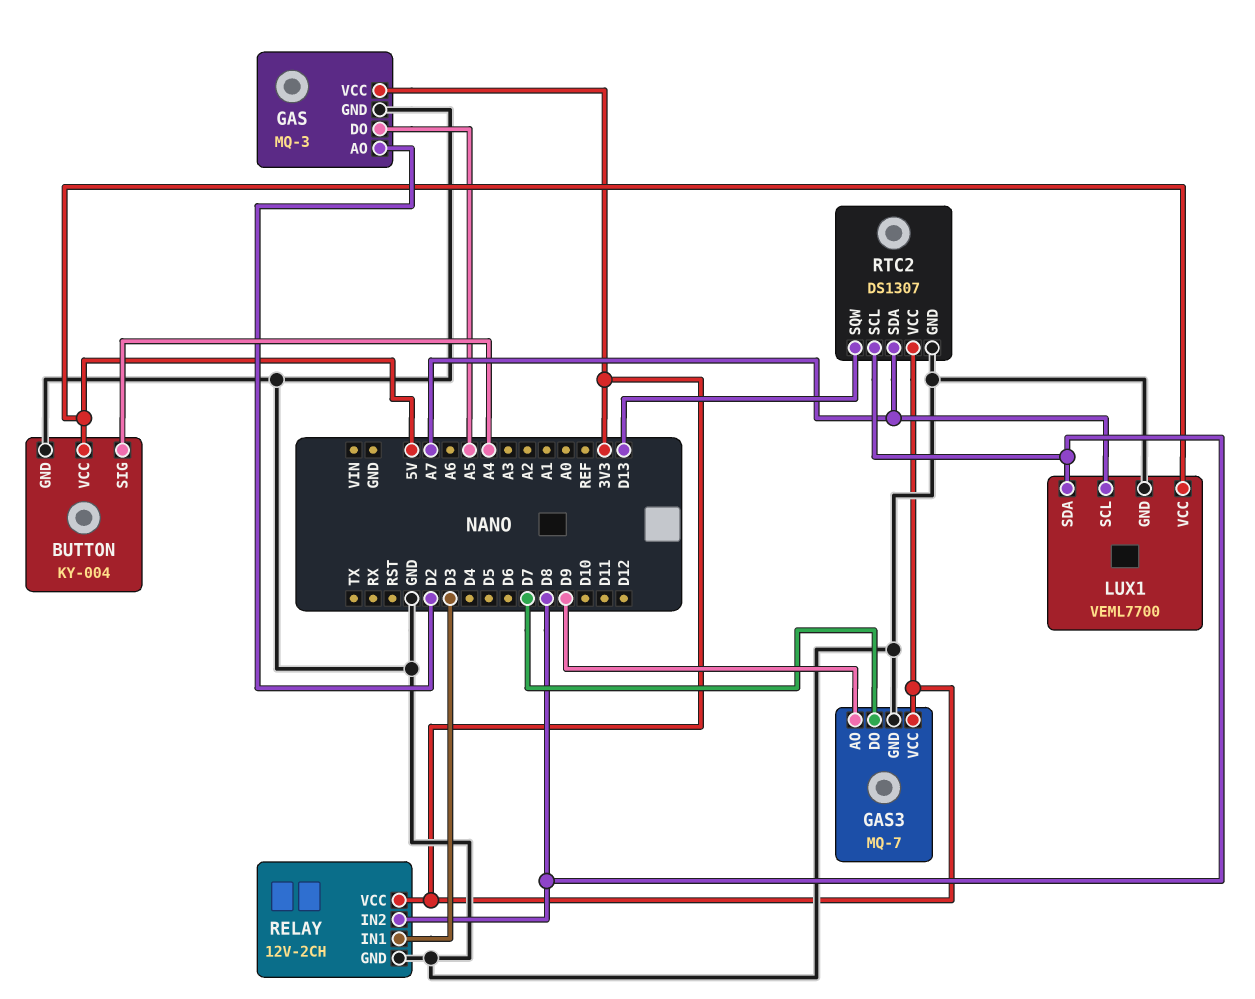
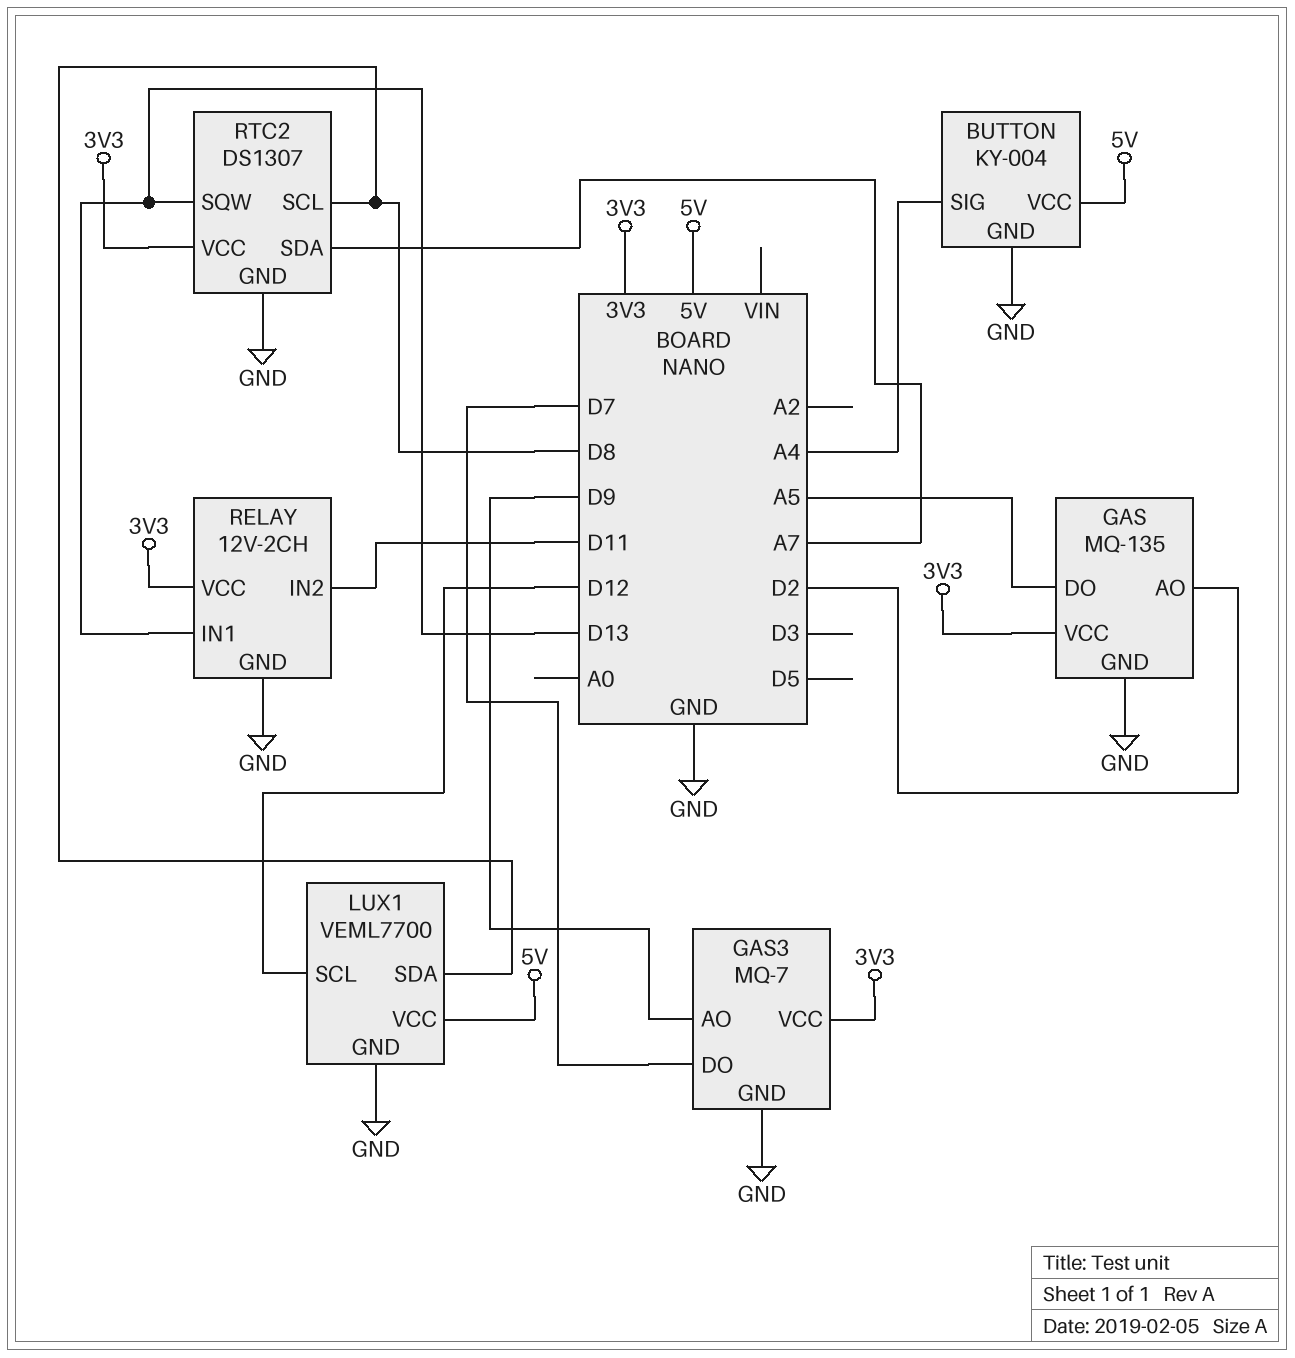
GAS: MQ-3 -> MQ-135
LUX1 pin SCL: A7 -> D12
RELAY pin IN1: D3 -> D13
RELAY pin IN2: D8 -> D11

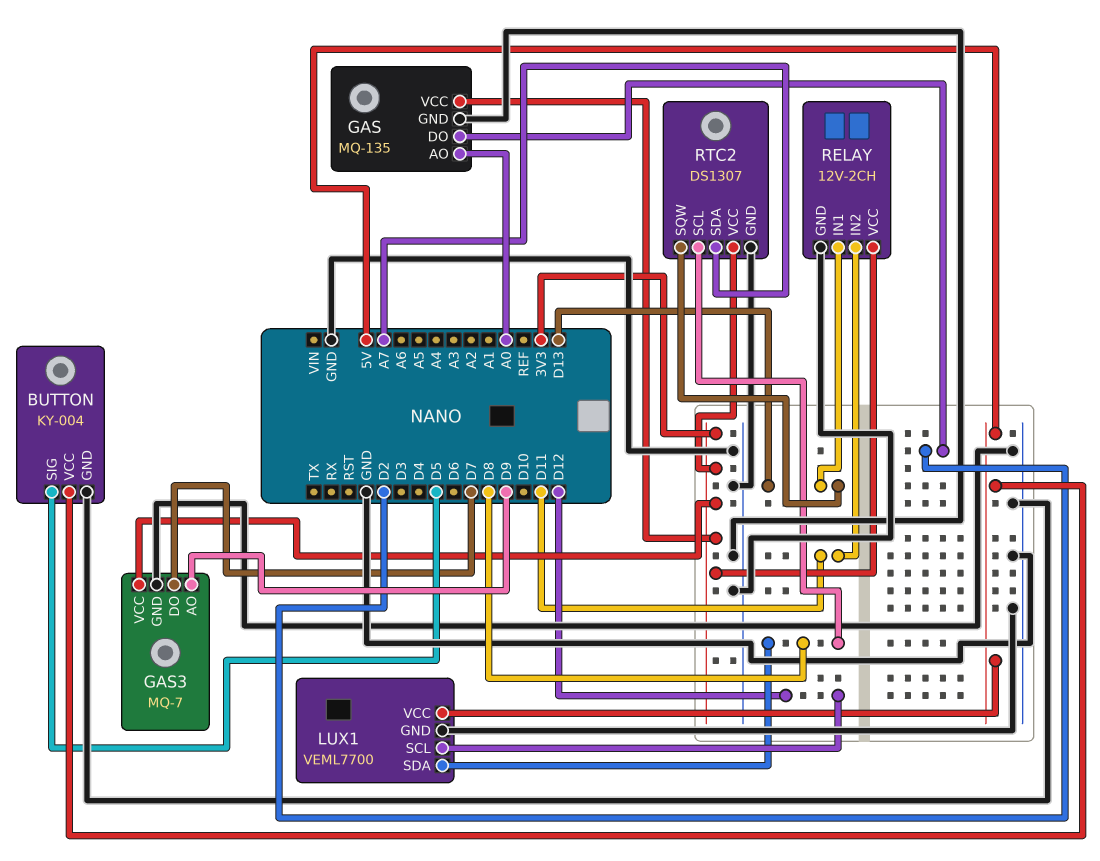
BUTTON pin SIG: A4 -> D5
GAS pin AO: D2 -> A0
GAS pin DO: A5 -> D2

